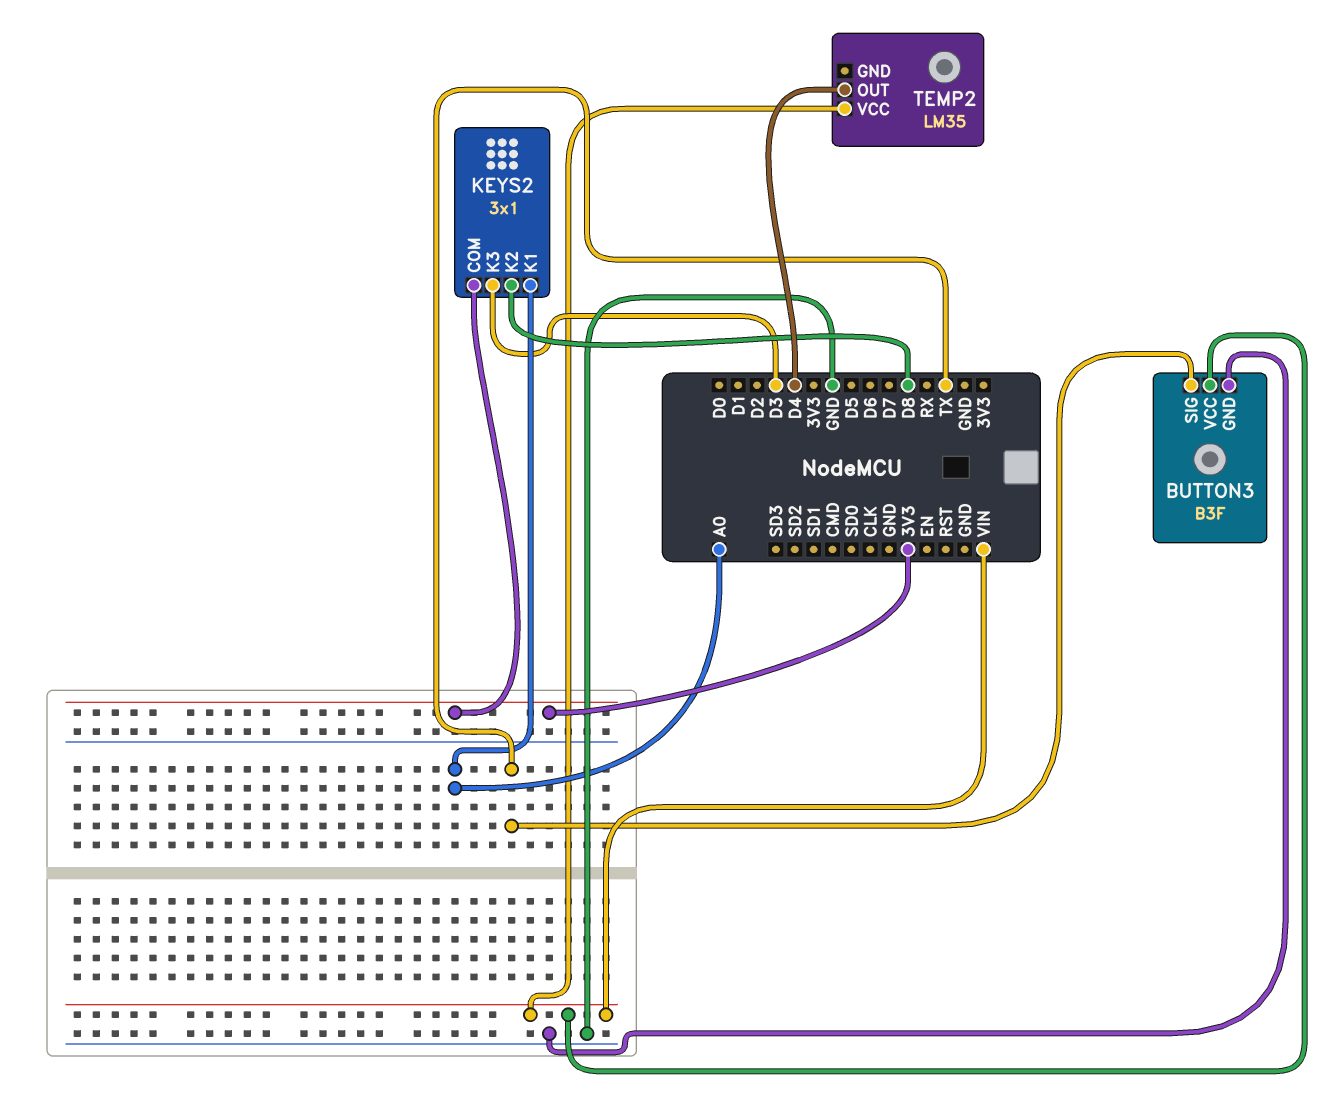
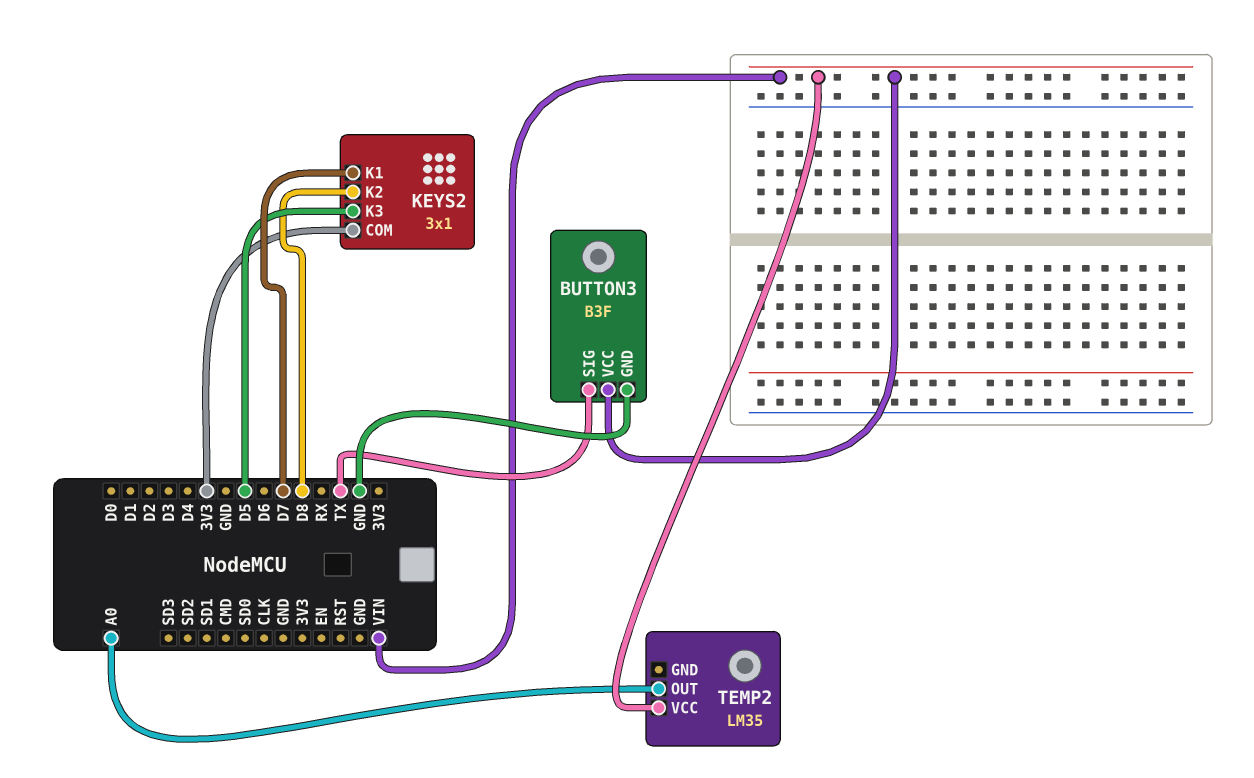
KEYS2 pin K1: A0 -> D7
KEYS2 pin K3: D3 -> D5
TEMP2 pin OUT: D4 -> A0

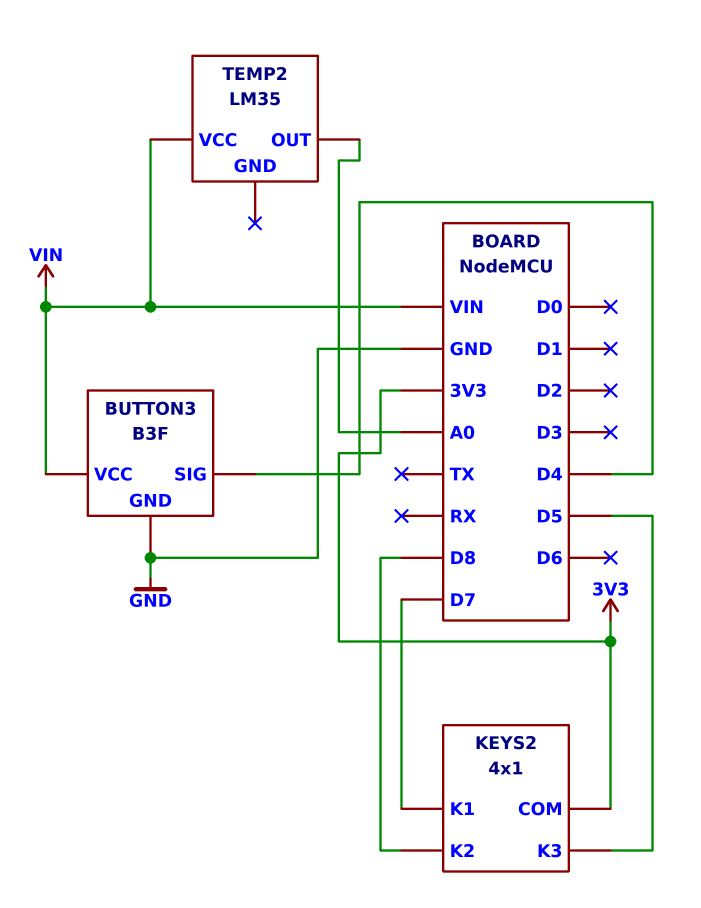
BUTTON3 pin SIG: TX -> D4
KEYS2: 3x1 -> 4x1

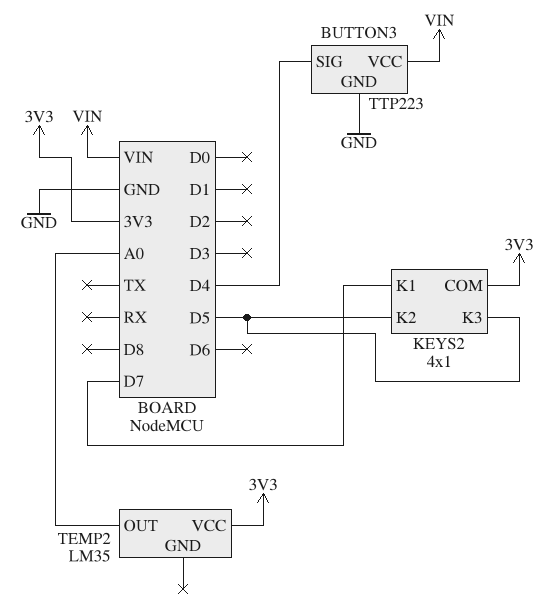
BUTTON3: B3F -> TTP223
KEYS2 pin K2: D8 -> D5
TEMP2 pin VCC: VIN -> 3V3

